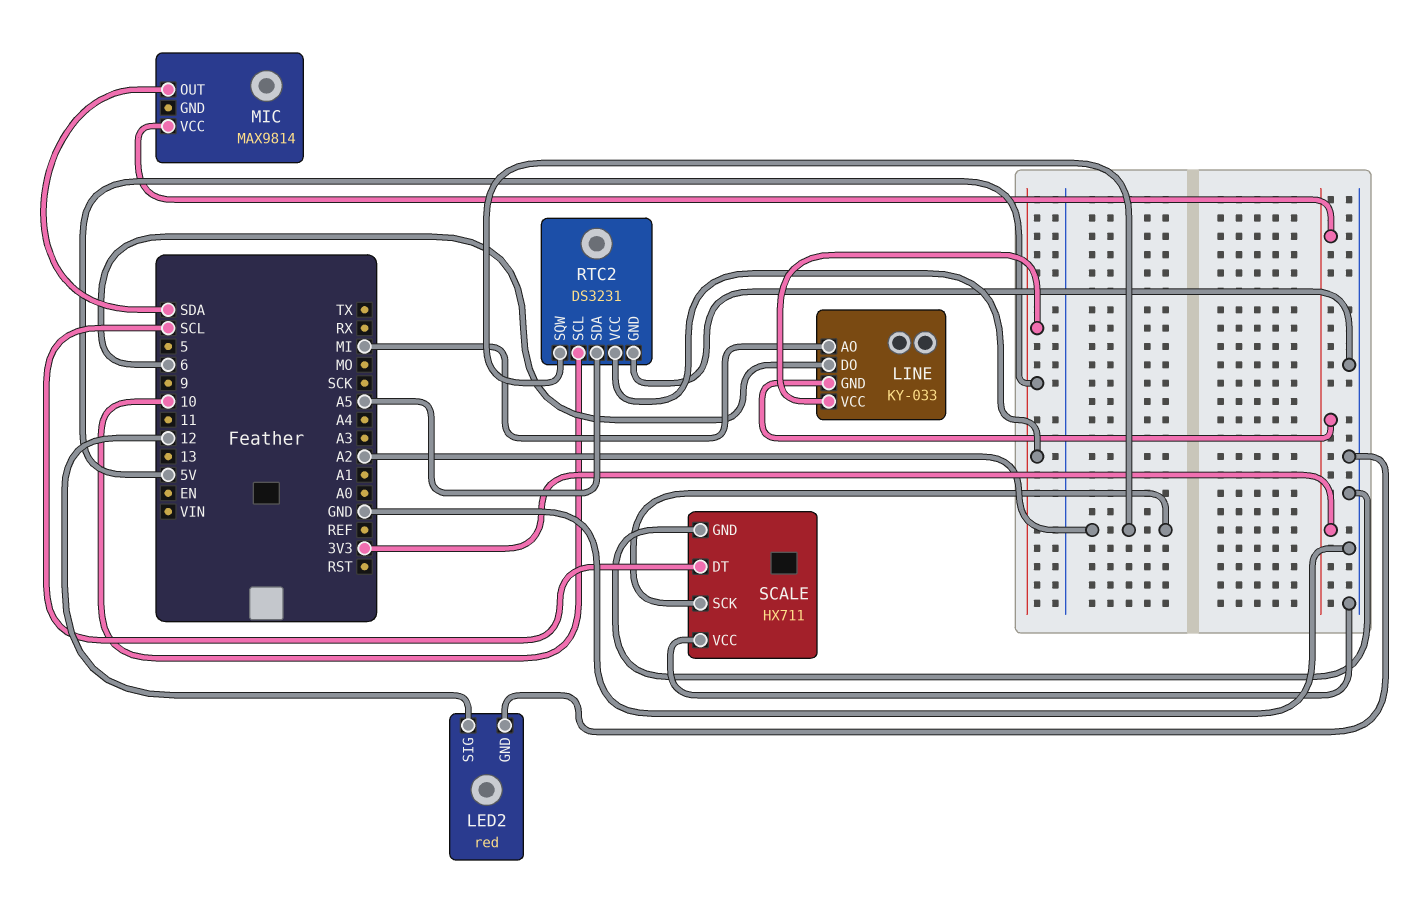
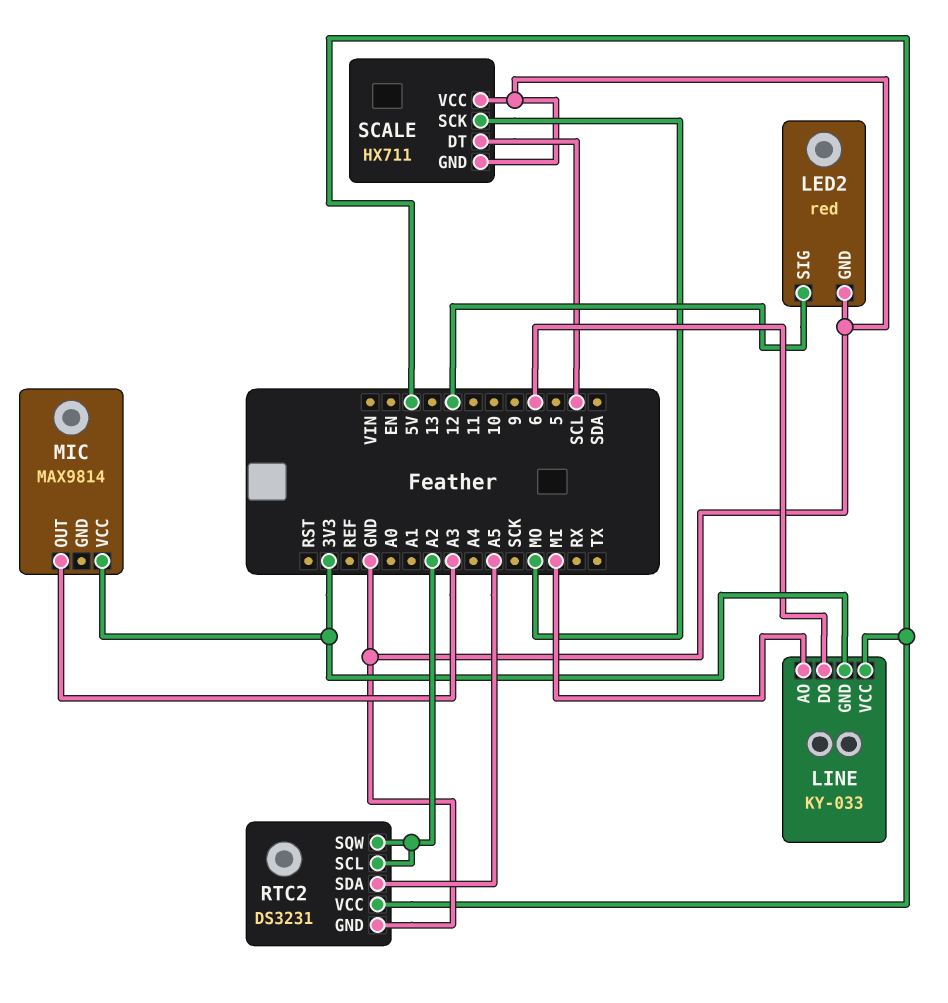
MIC pin OUT: SDA -> A3
RTC2 pin SCL: 10 -> A2
SCALE pin SCK: A2 -> MO

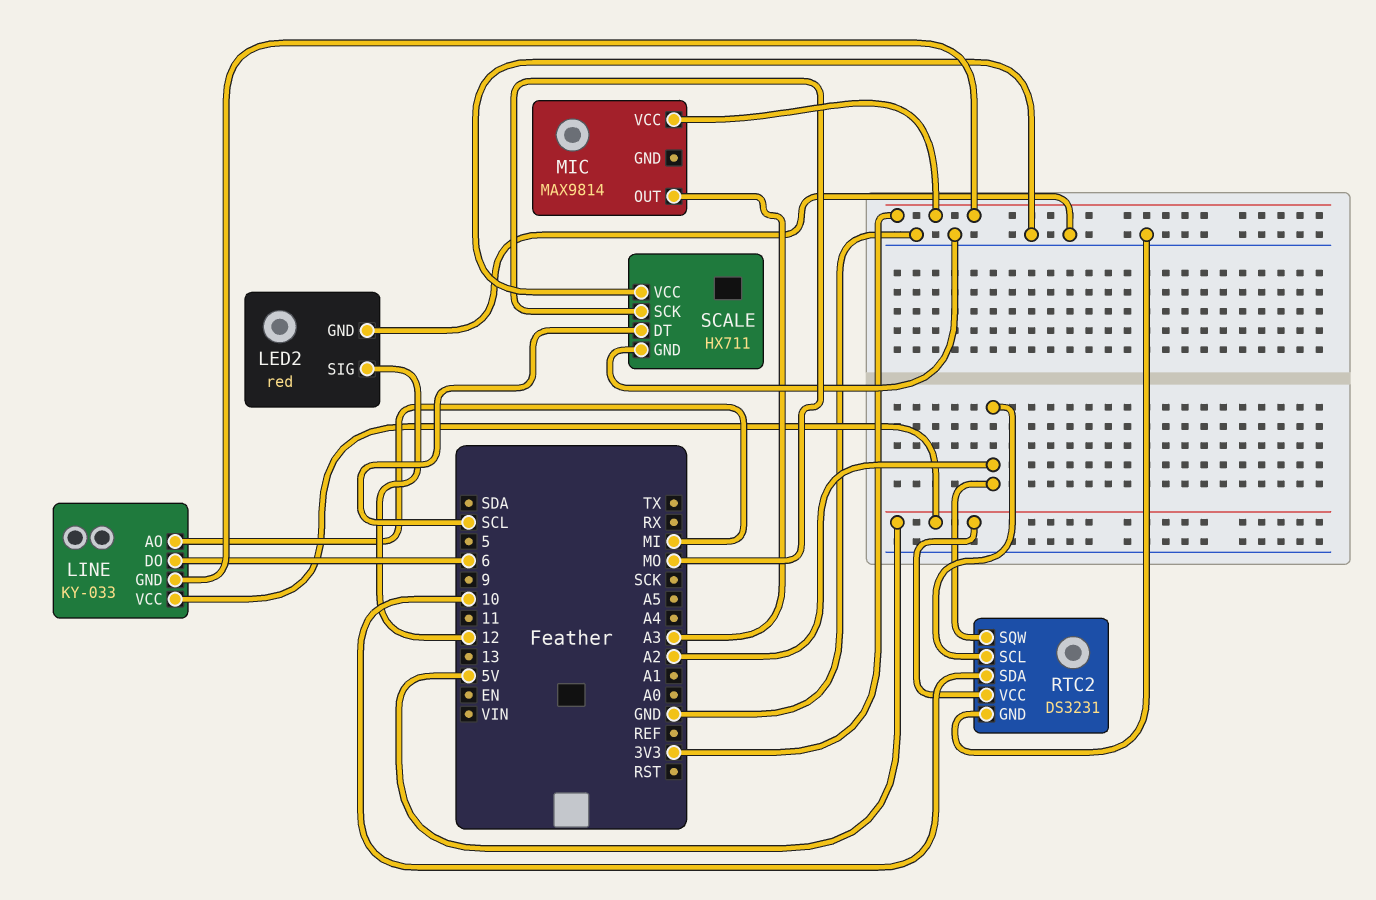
RTC2 pin SDA: A5 -> 10

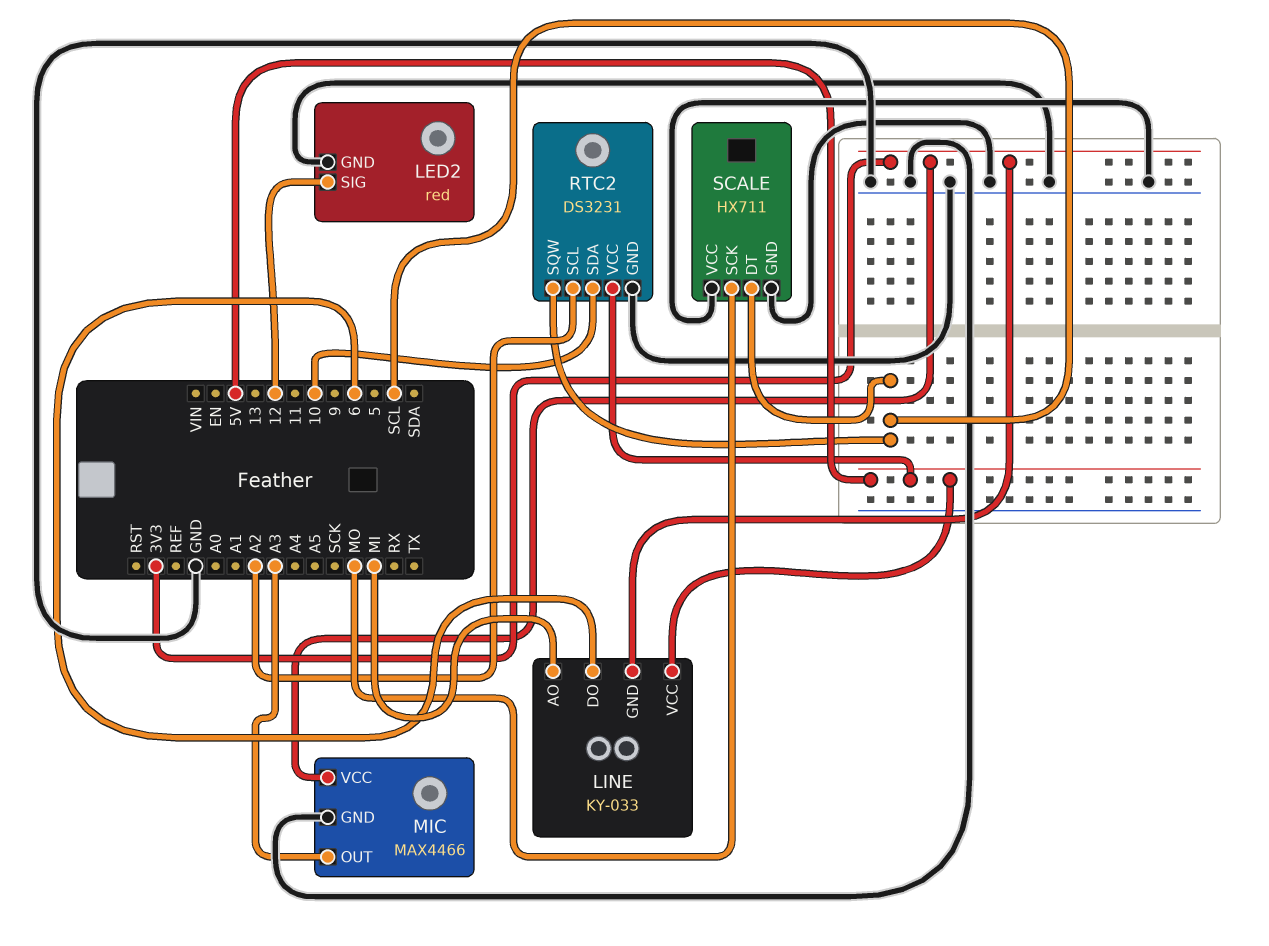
MIC: MAX9814 -> MAX4466
MIC pin GND: none -> GND
RTC2 pin SQW: A2 -> SCL

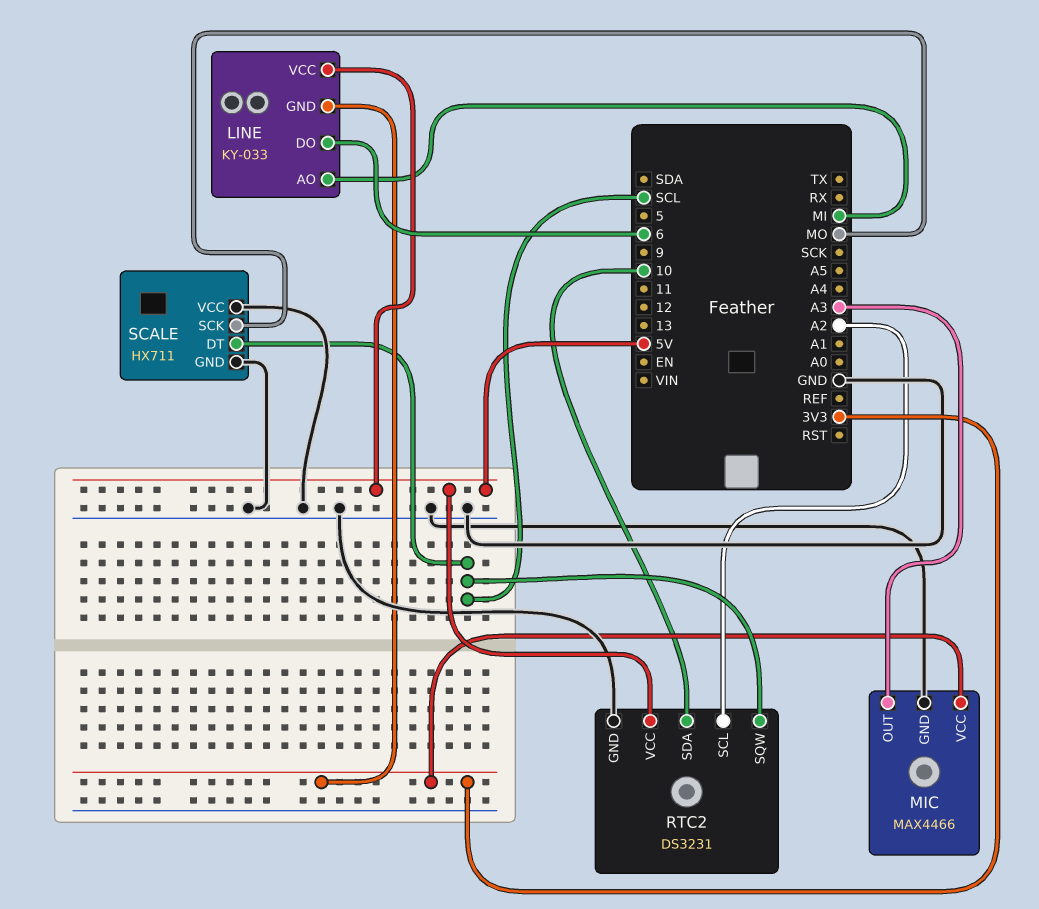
LED2: red -> none
LED2 pin GND: GND -> none
LED2 pin SIG: 12 -> none

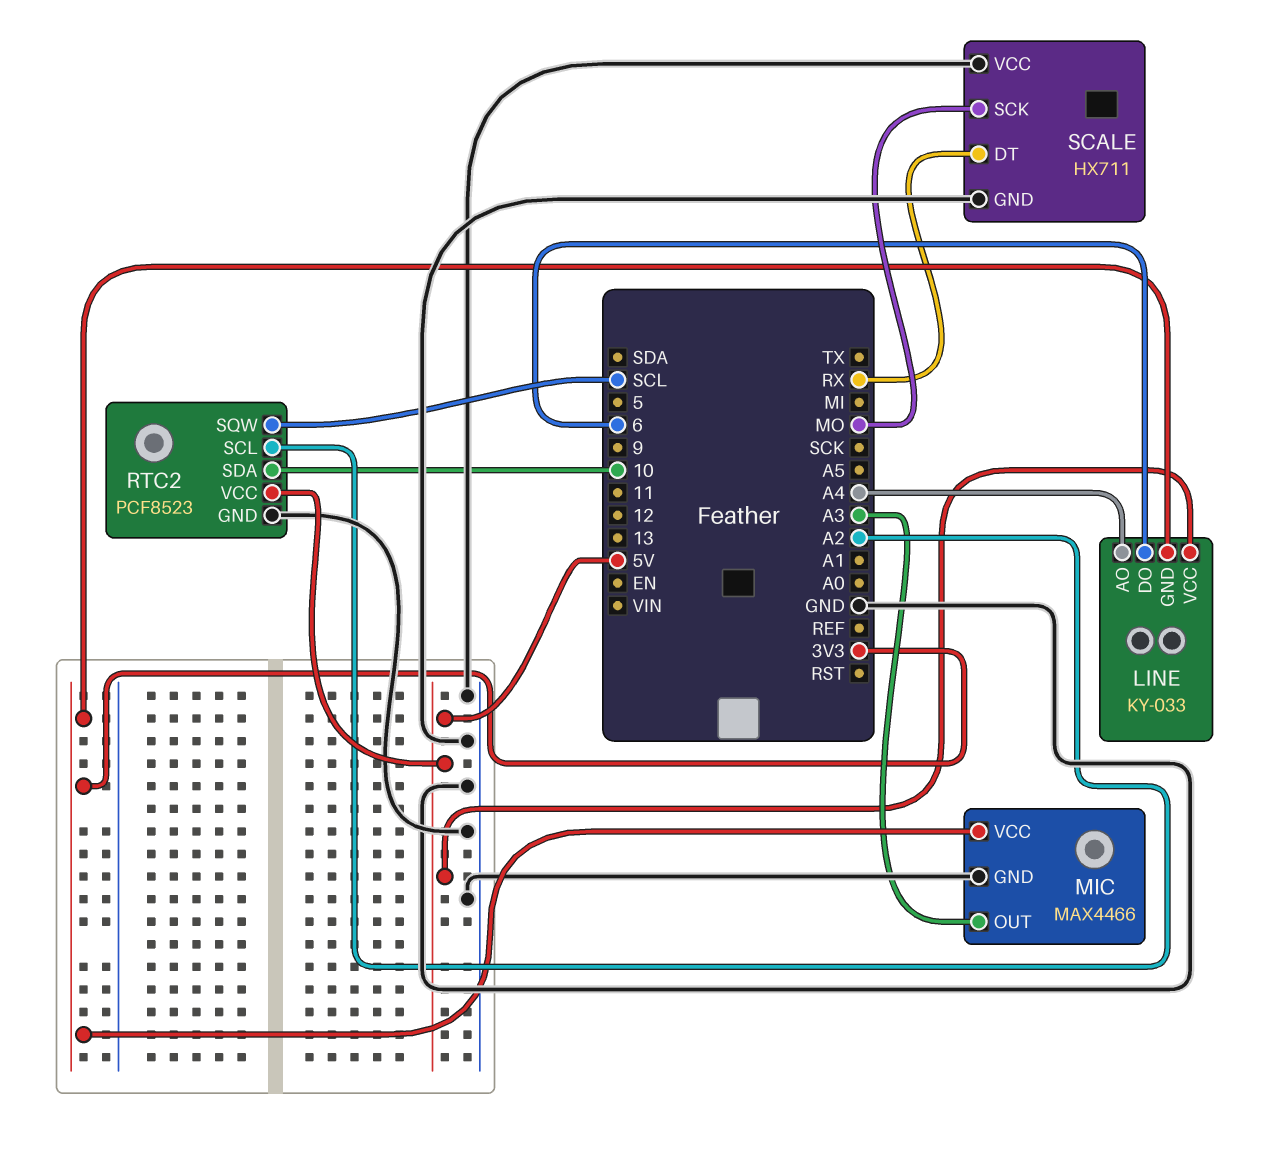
LINE pin AO: MI -> A4
RTC2: DS3231 -> PCF8523
SCALE pin DT: SCL -> RX

